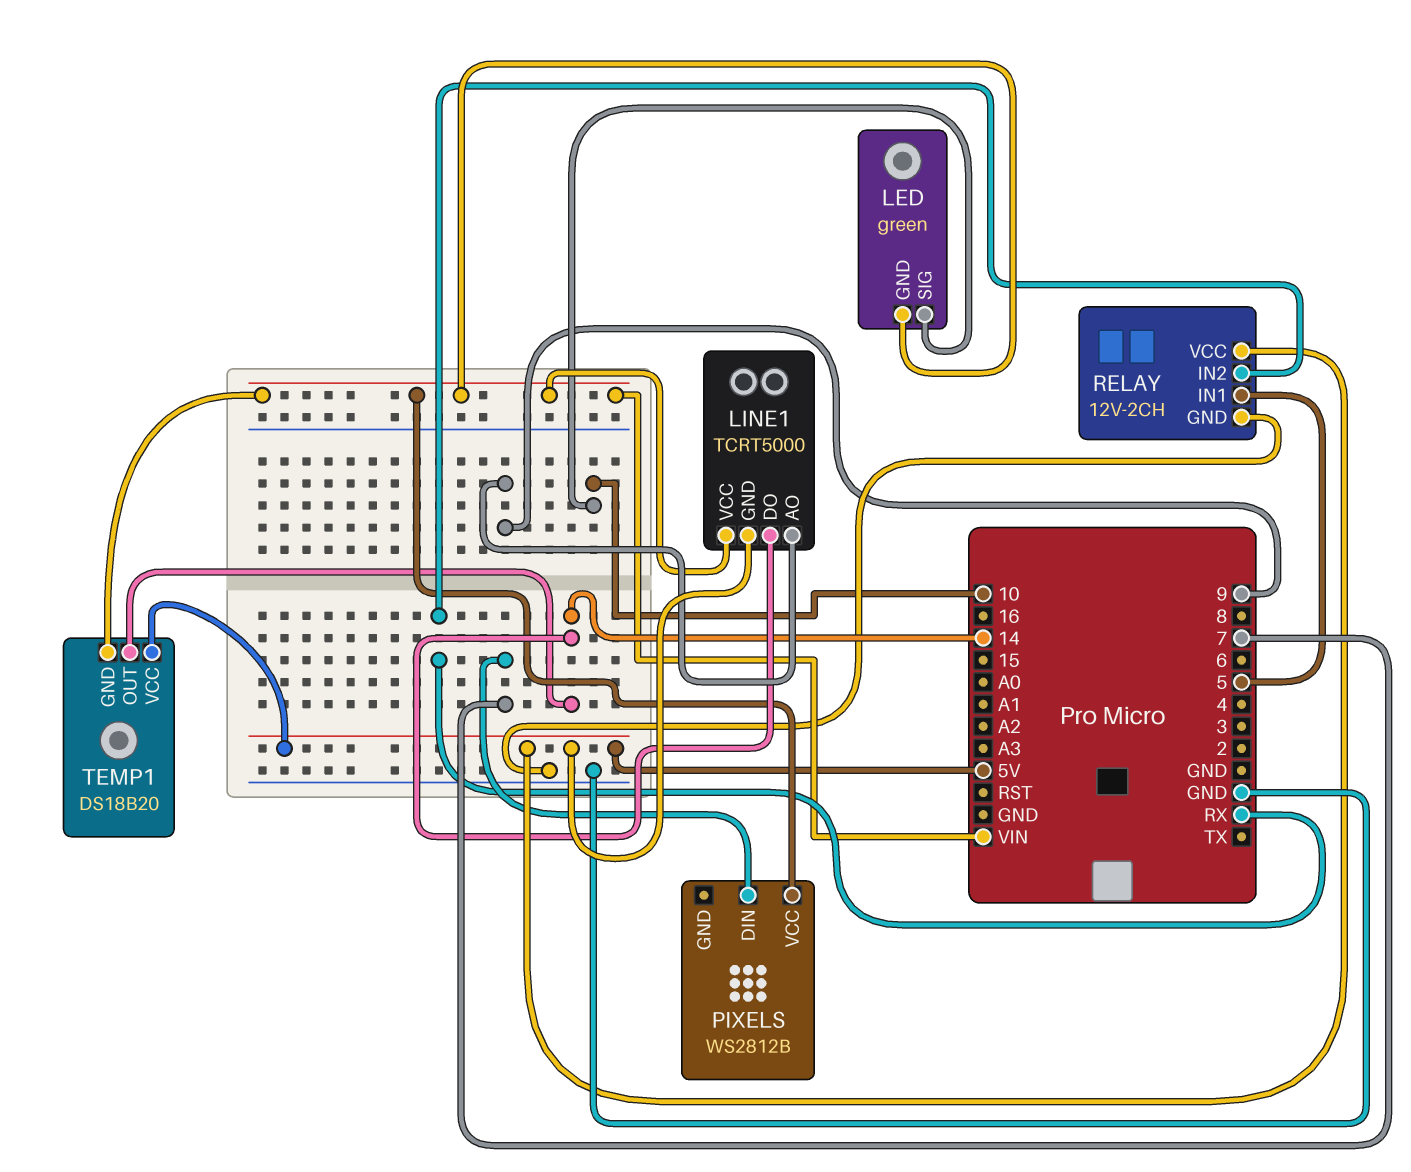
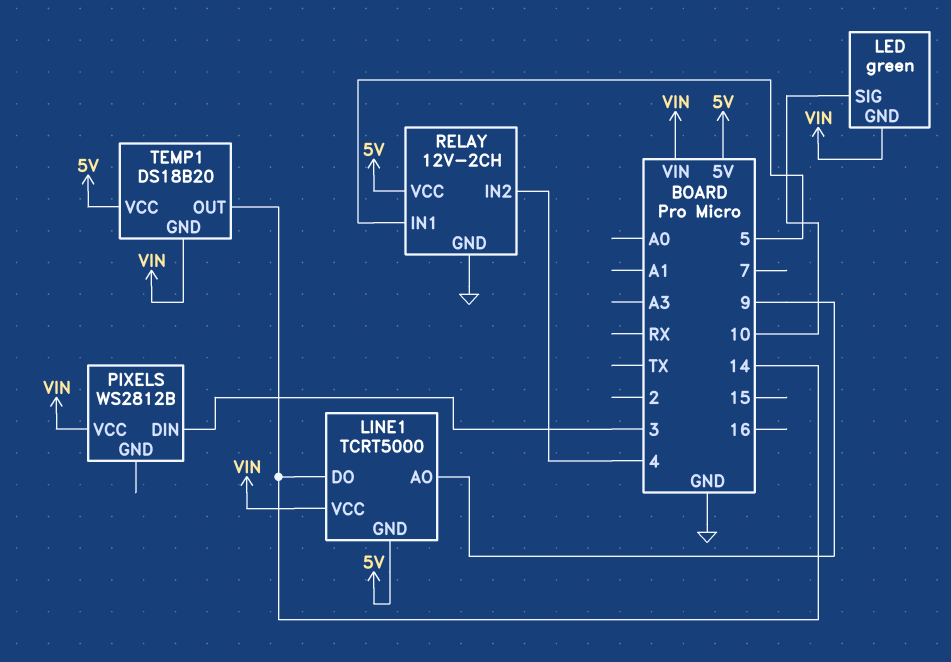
PIXELS pin DIN: 7 -> 3
RELAY pin IN2: RX -> 4

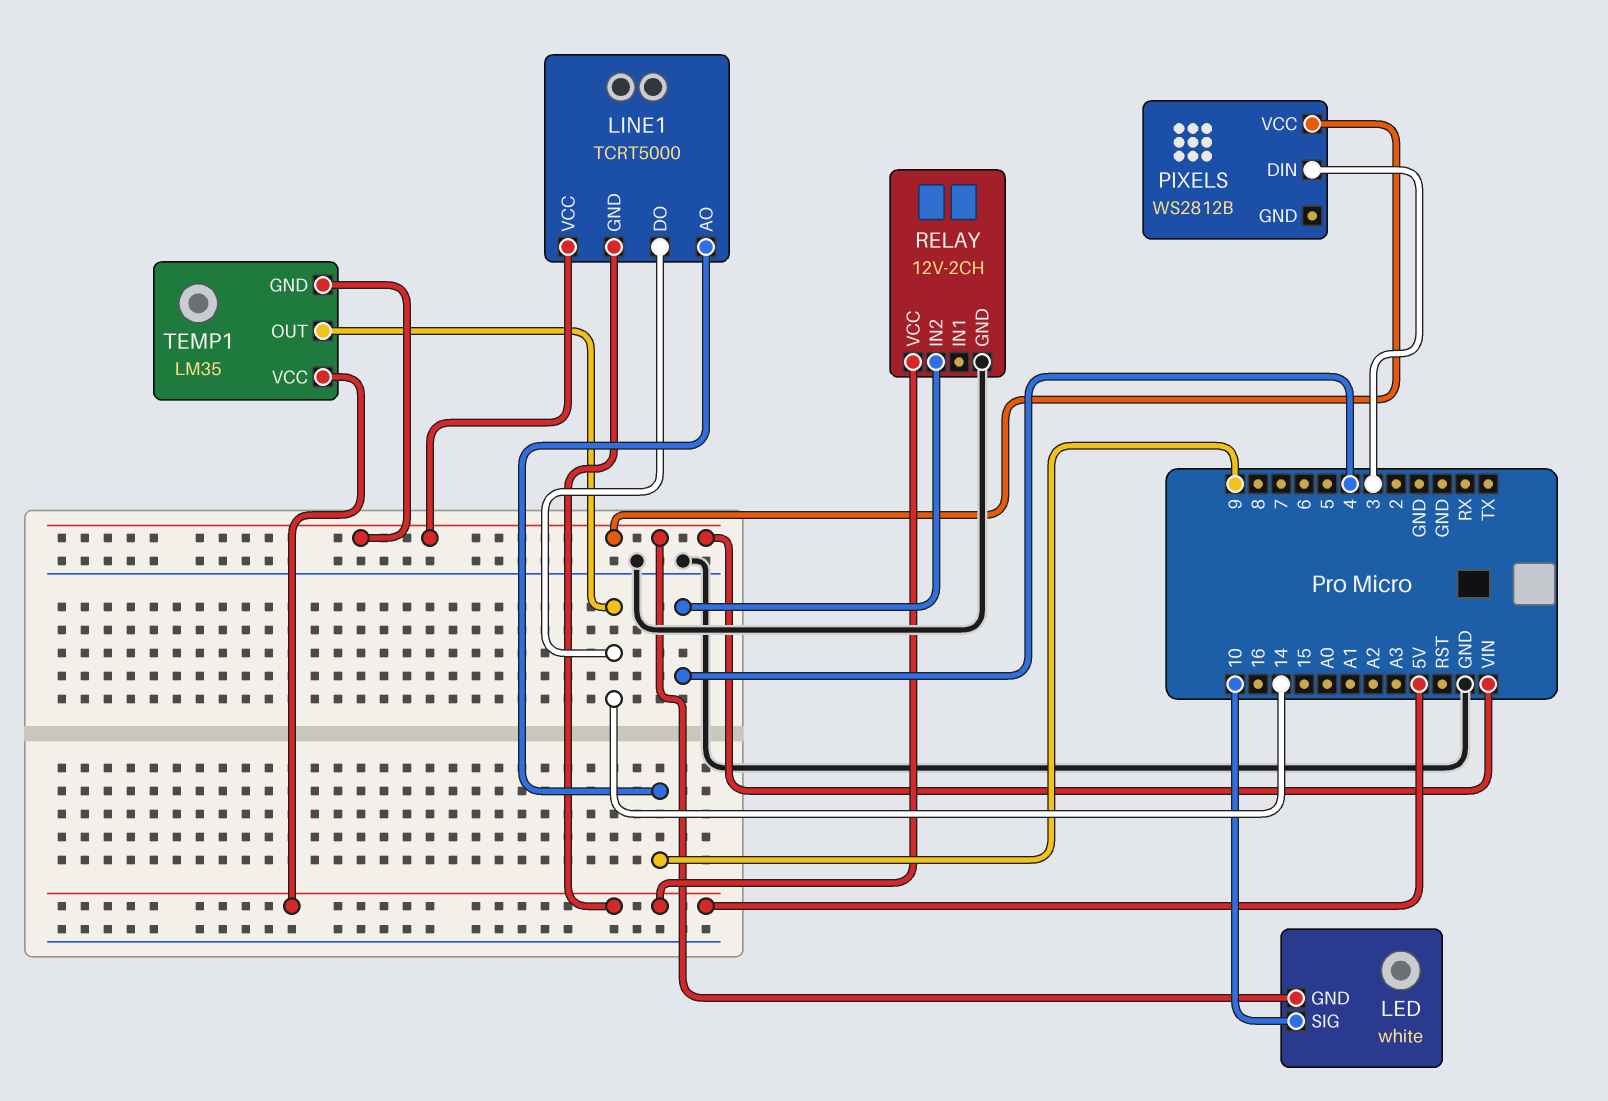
LED: green -> white
RELAY pin IN1: 5 -> none
TEMP1: DS18B20 -> LM35

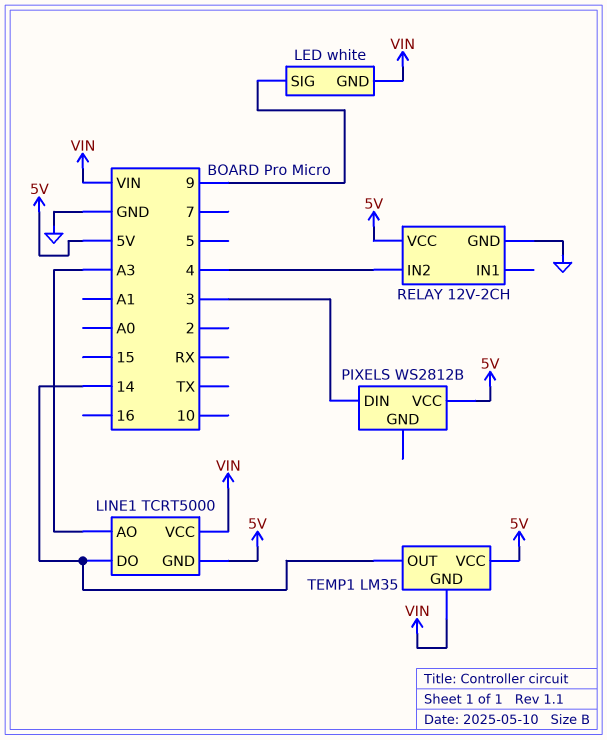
LED pin SIG: 10 -> 9
LINE1 pin AO: 9 -> A3
PIXELS pin VCC: VIN -> 5V

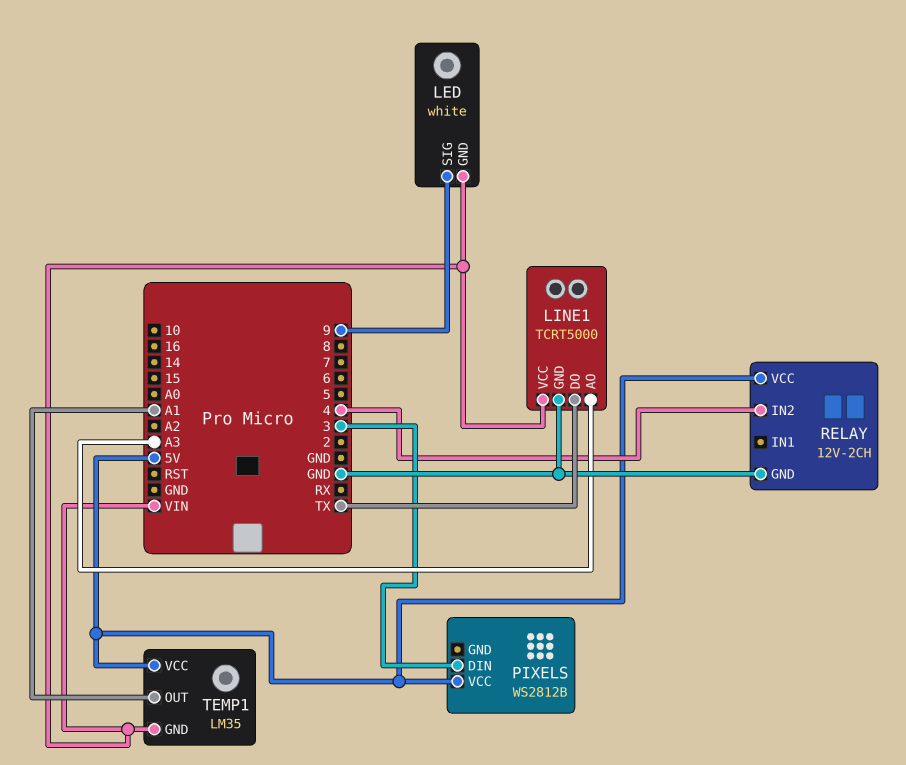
LINE1 pin DO: 14 -> TX
LINE1 pin GND: 5V -> GND
TEMP1 pin OUT: 14 -> A1

